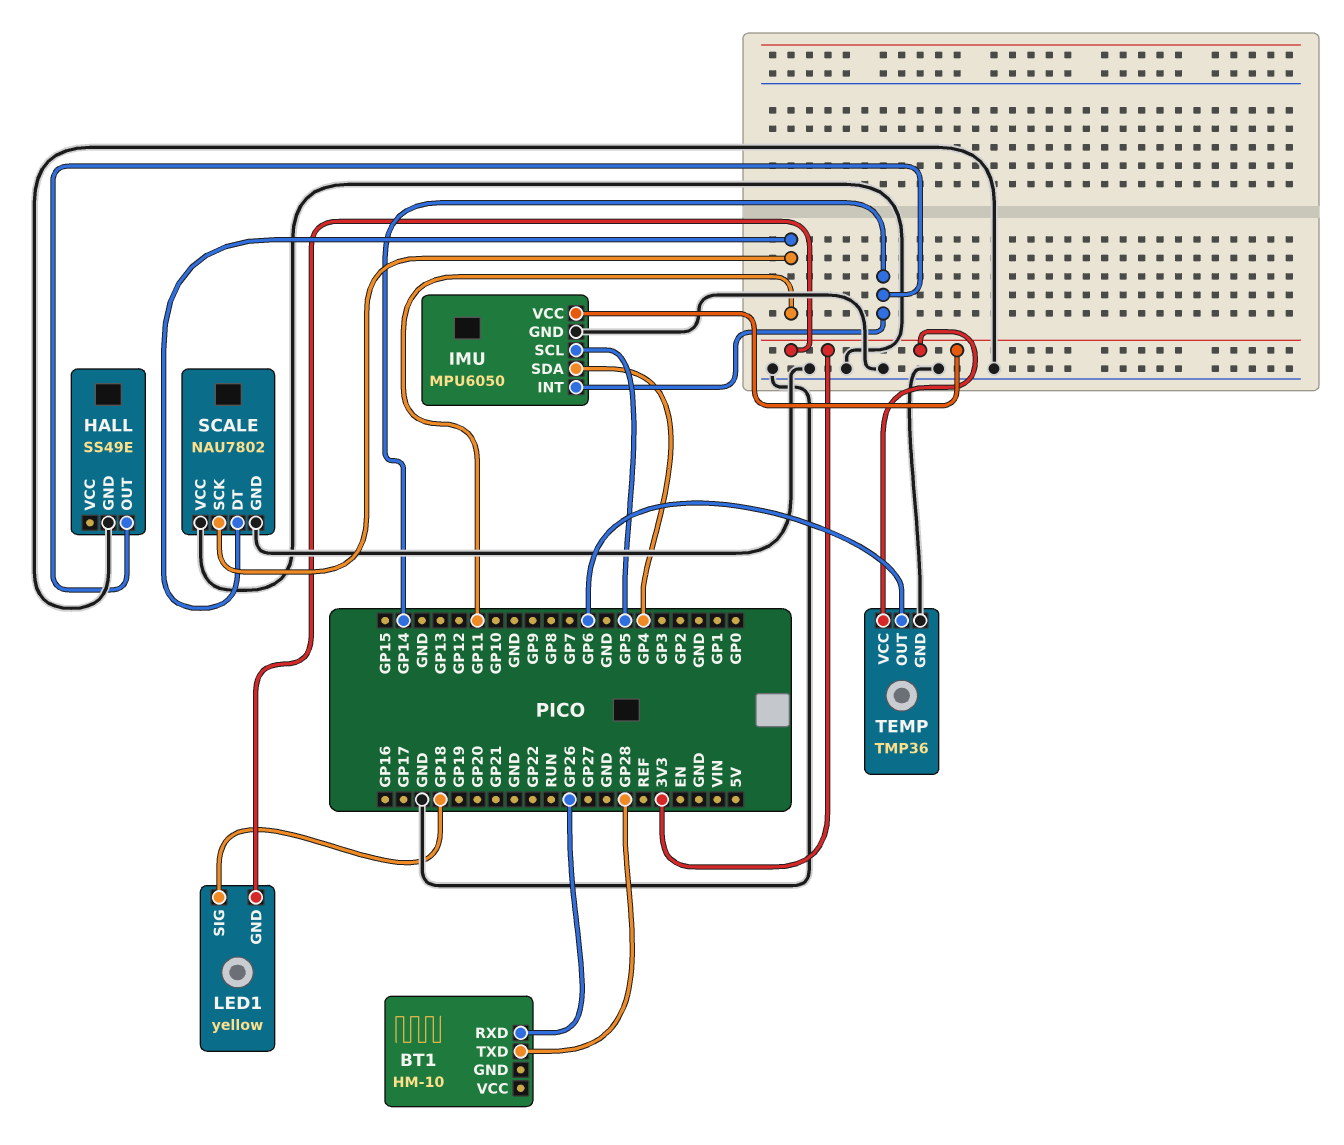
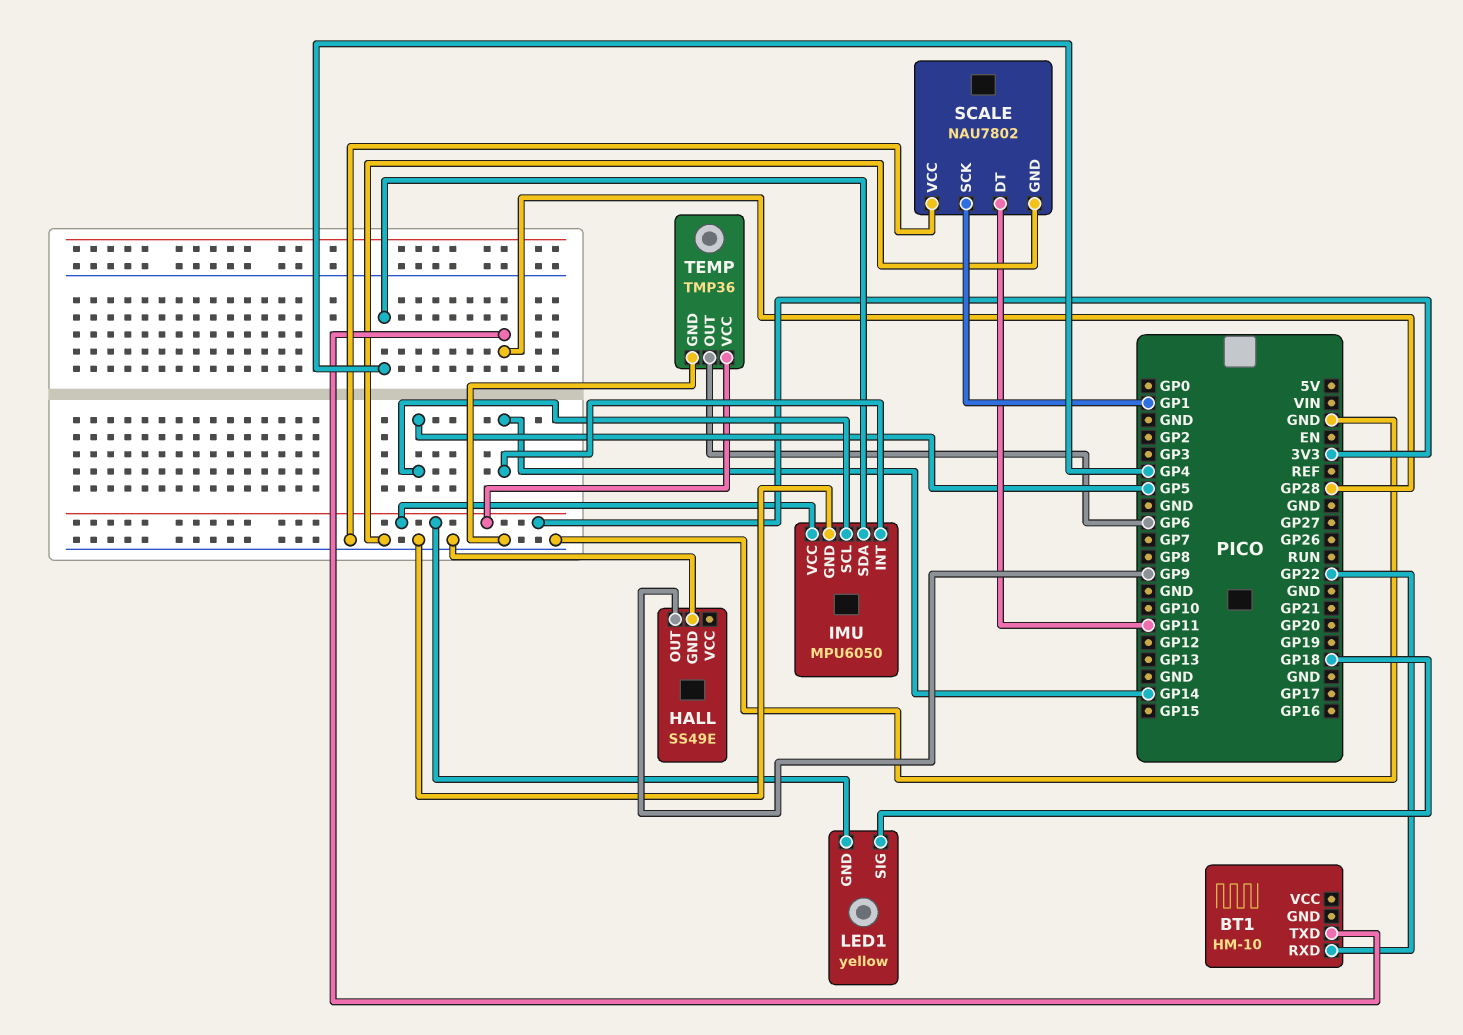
BT1 pin RXD: GP26 -> GP22
HALL pin OUT: GP14 -> GP9
SCALE pin SCK: GP11 -> GP1

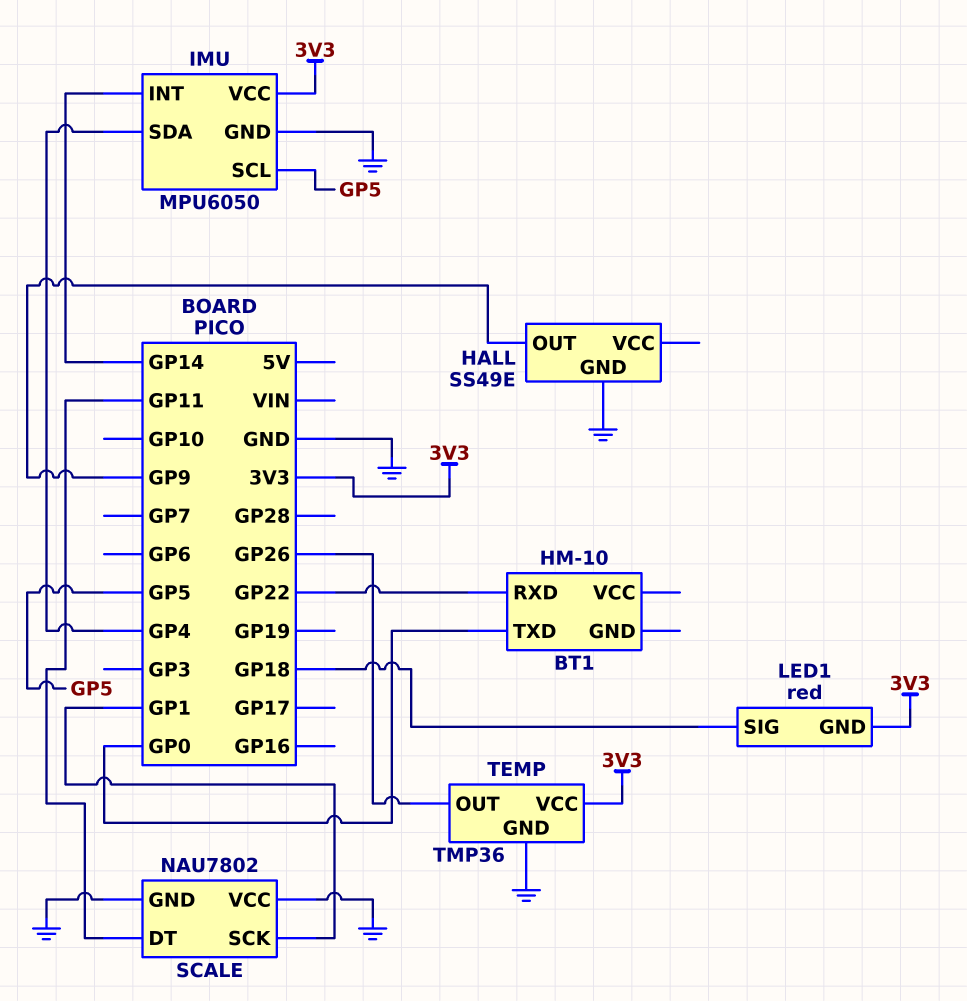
BT1 pin TXD: GP28 -> GP0
LED1: yellow -> red
TEMP pin OUT: GP6 -> GP26

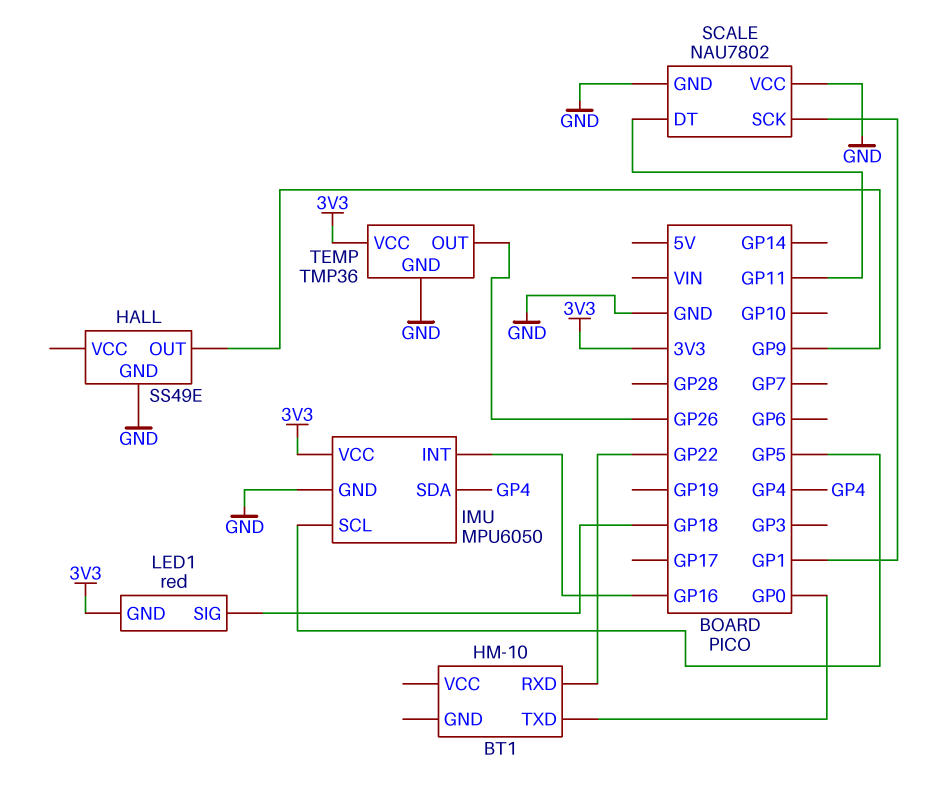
IMU pin INT: GP14 -> GP16

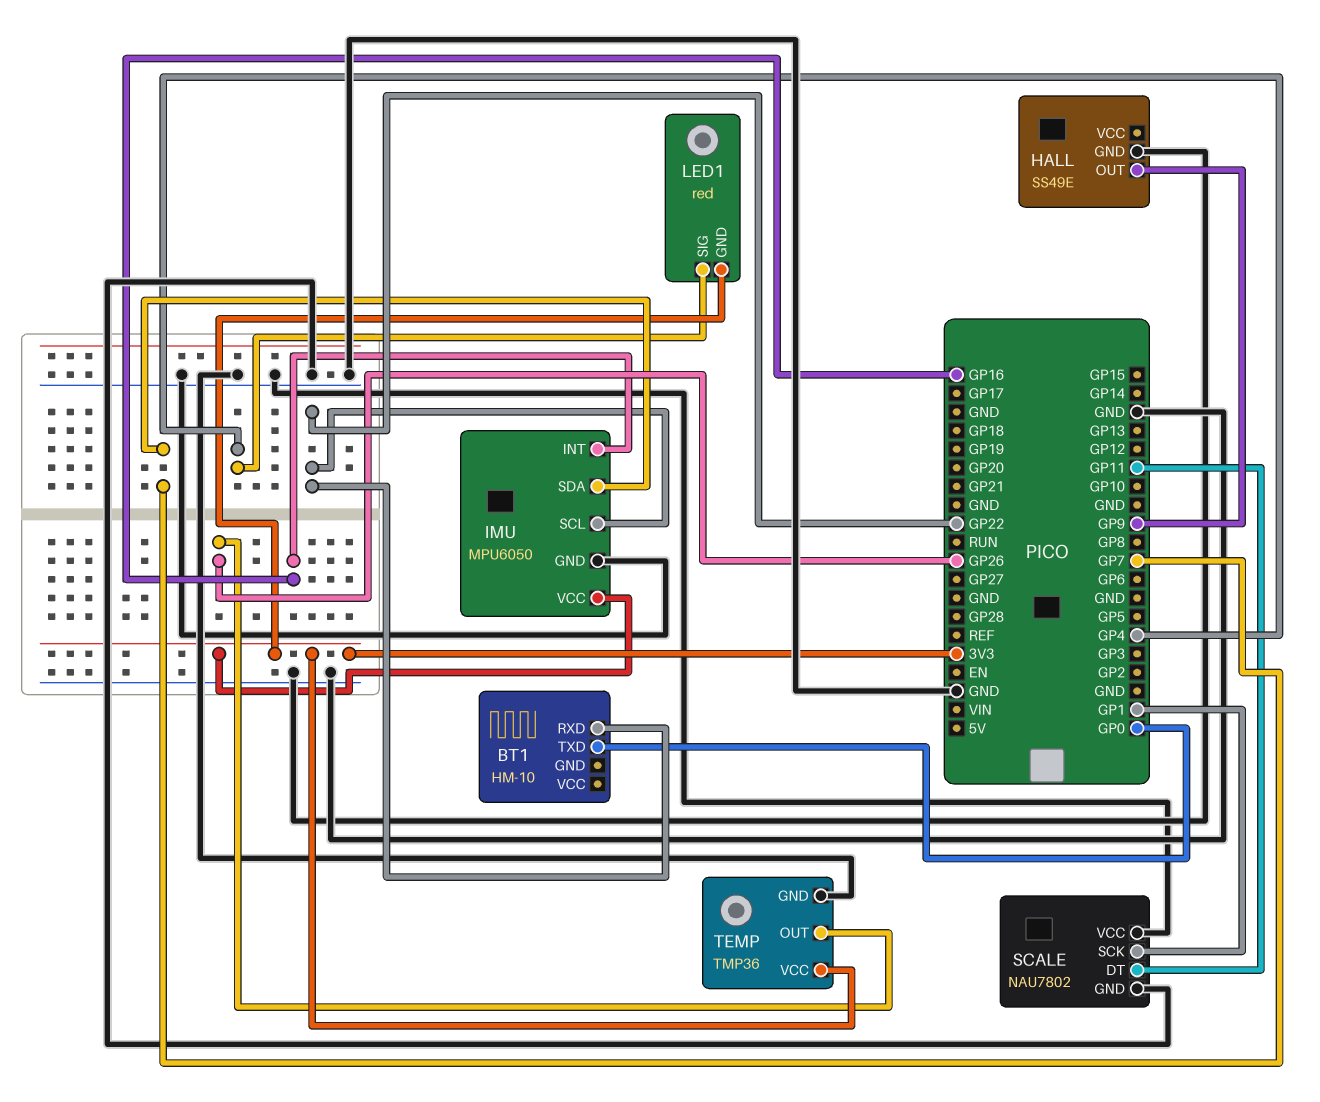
IMU pin SCL: GP5 -> GP22
IMU pin SDA: GP4 -> GP7
LED1 pin SIG: GP18 -> GP4

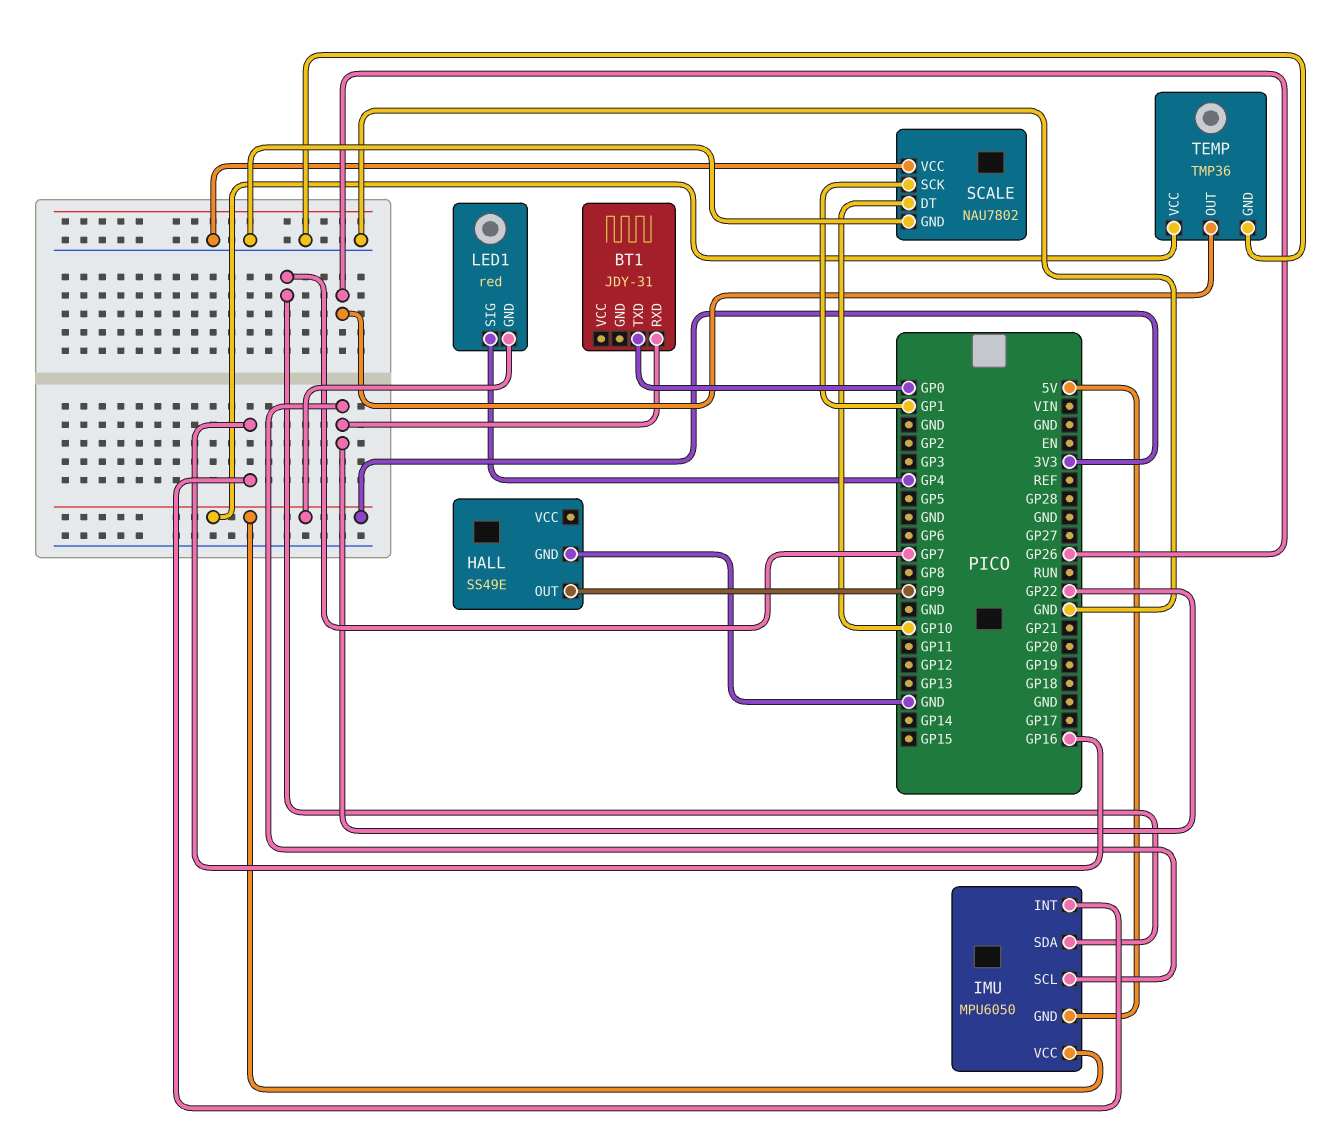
BT1: HM-10 -> JDY-31
IMU pin GND: GND -> 5V
SCALE pin DT: GP11 -> GP10

